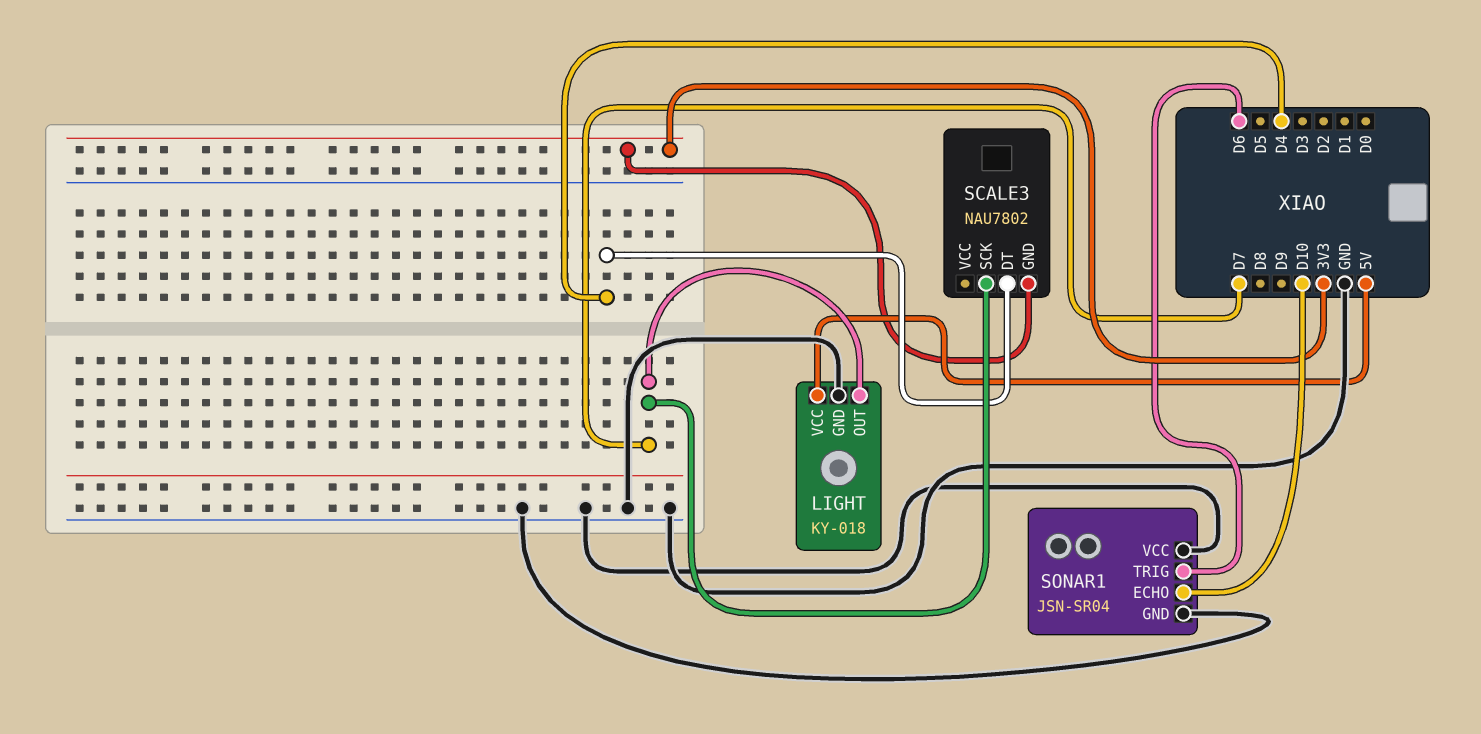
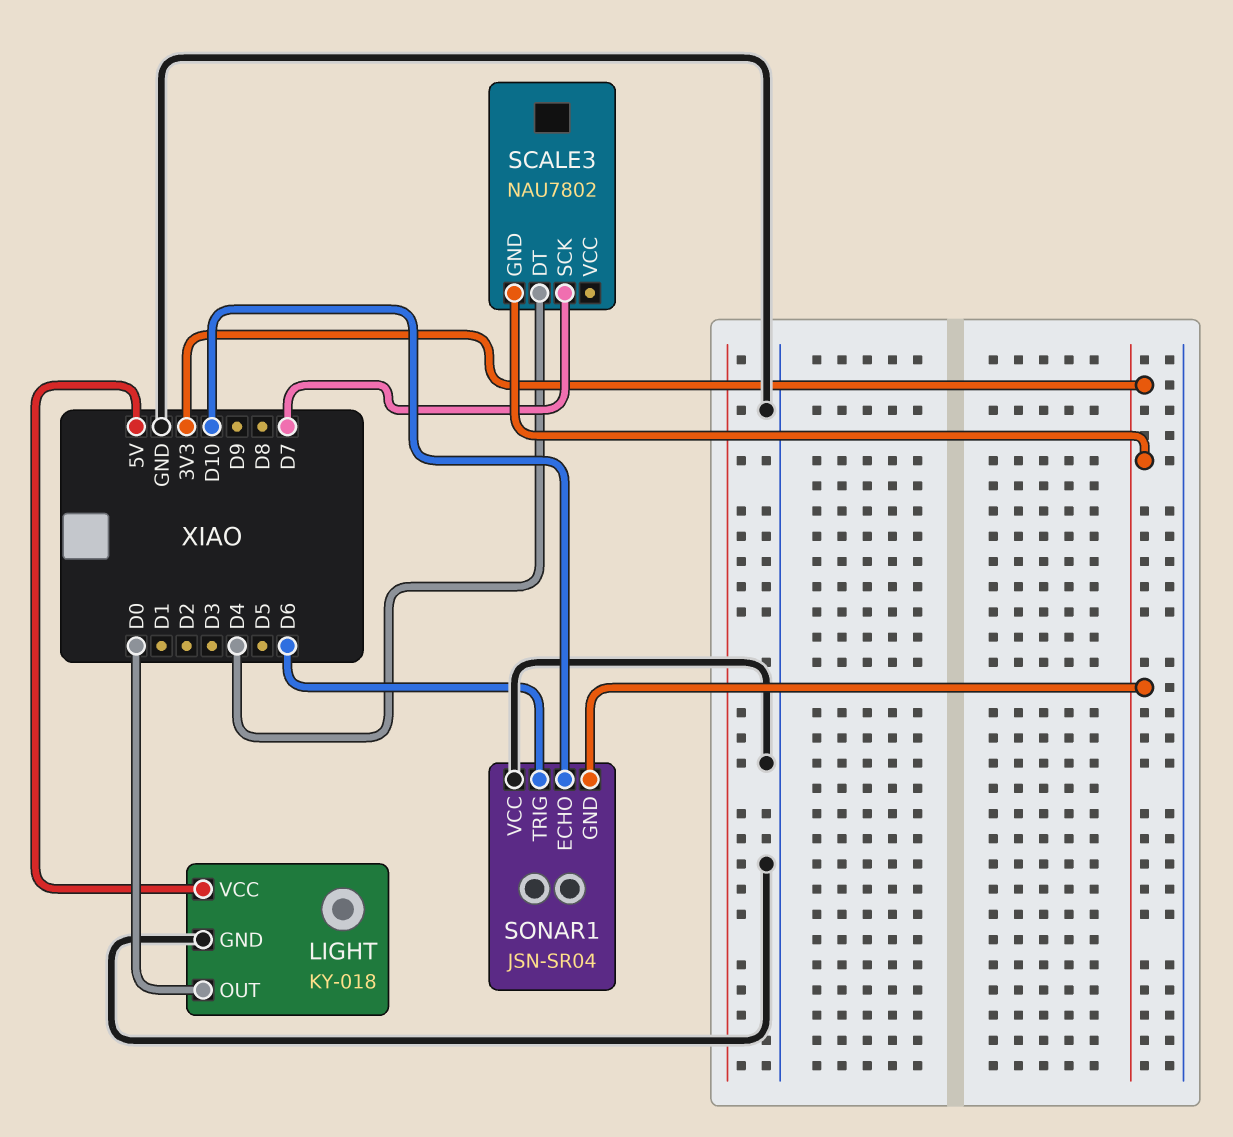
LIGHT pin OUT: D7 -> D0
SONAR1 pin GND: GND -> 3V3

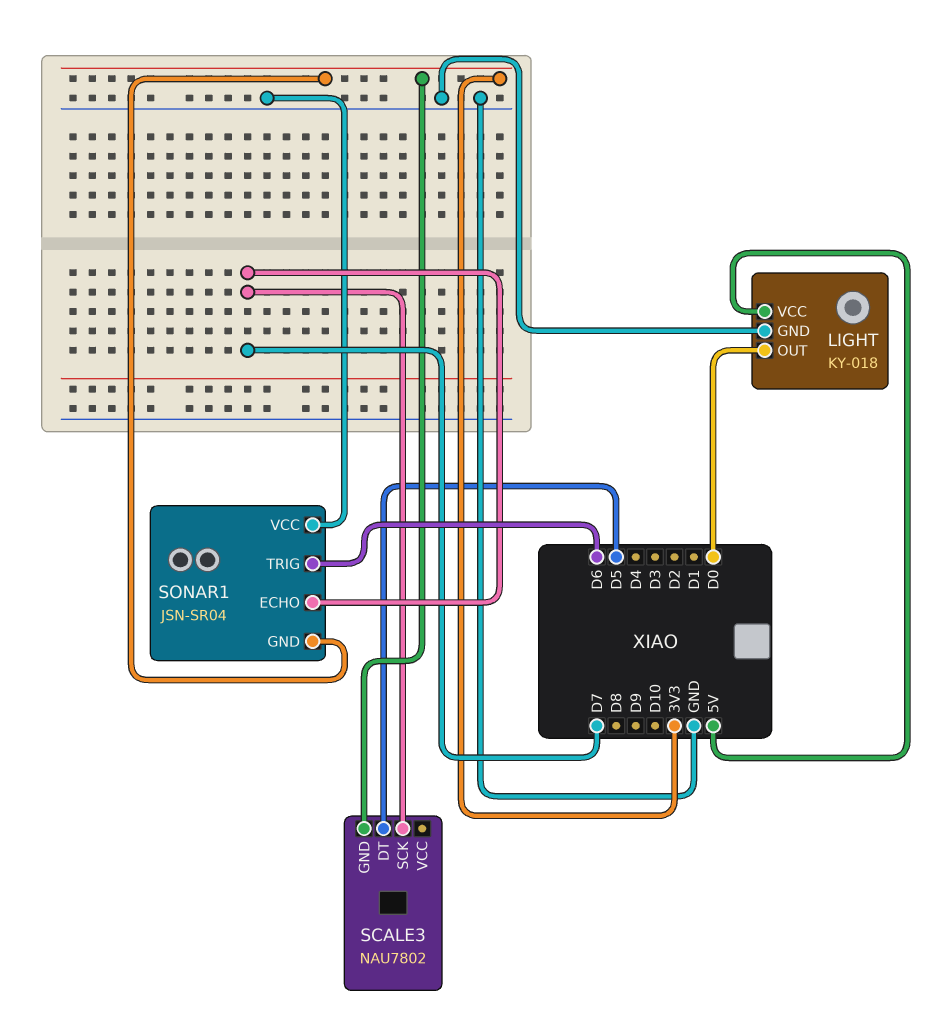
SCALE3 pin DT: D4 -> D5
SONAR1 pin ECHO: D10 -> D7

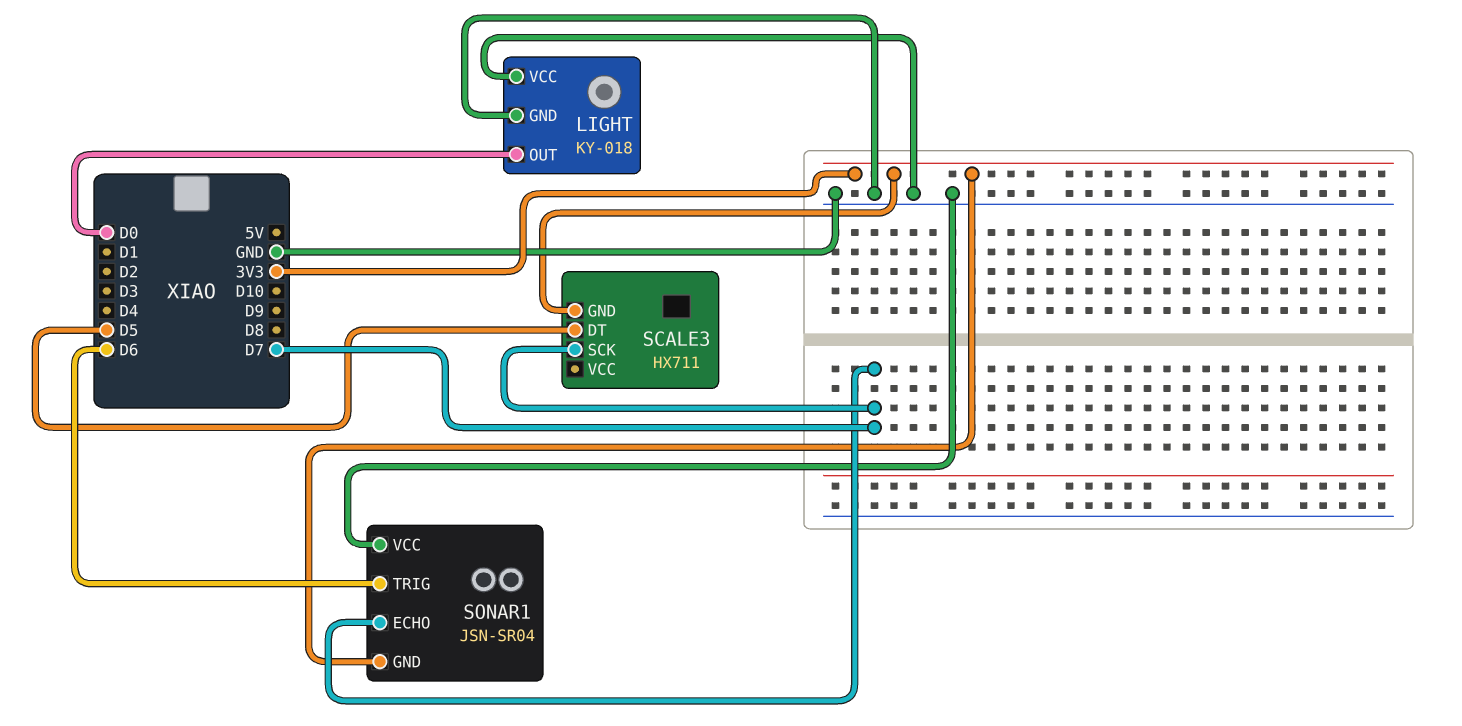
LIGHT pin VCC: 5V -> GND
SCALE3: NAU7802 -> HX711

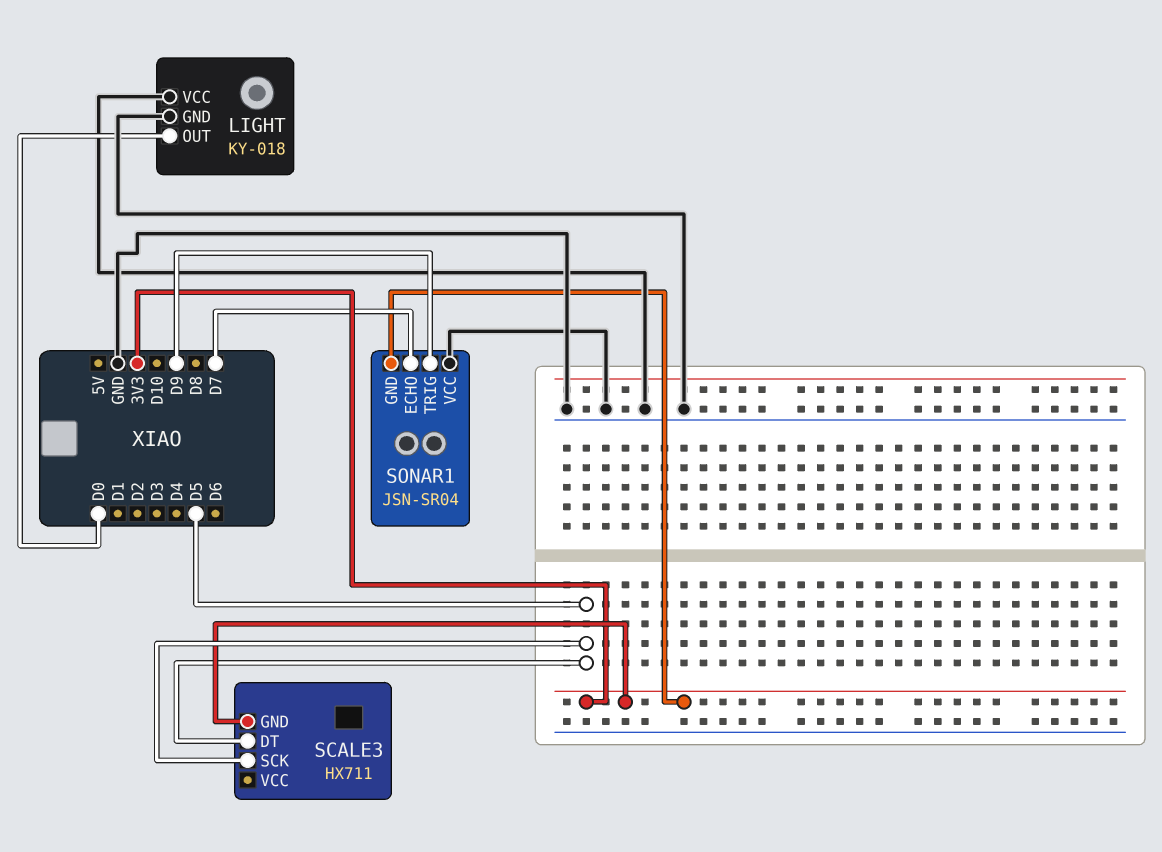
SCALE3 pin SCK: D7 -> D5
SONAR1 pin TRIG: D6 -> D9

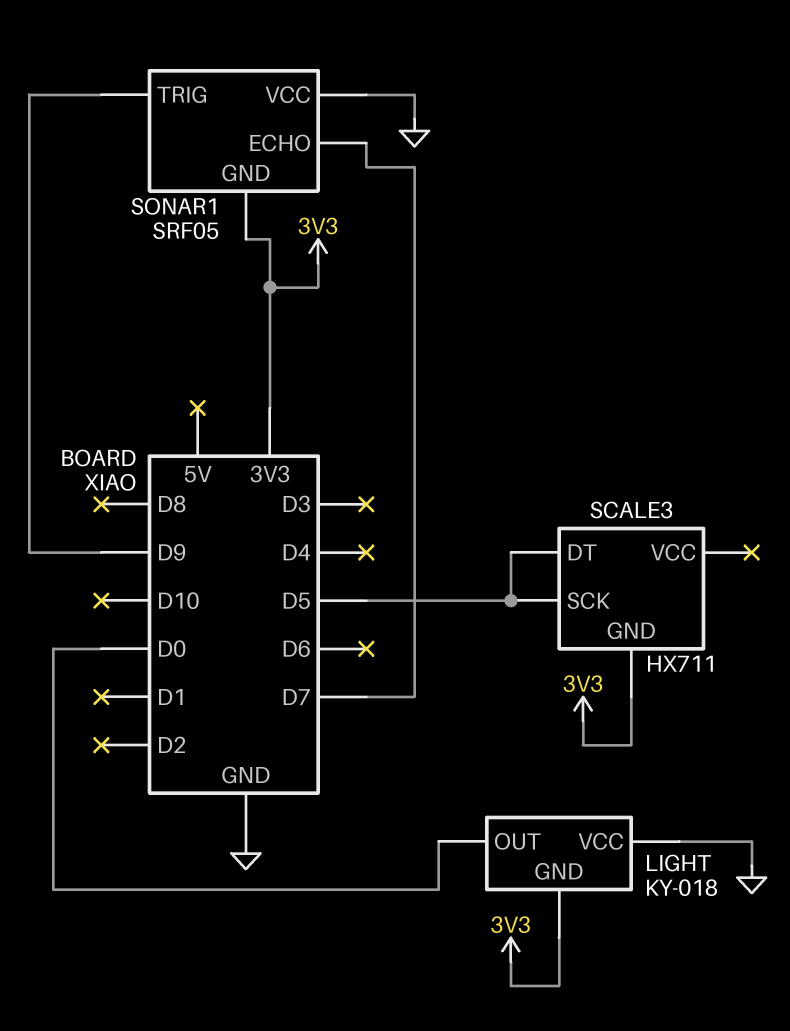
LIGHT pin GND: GND -> 3V3
SONAR1: JSN-SR04 -> SRF05

